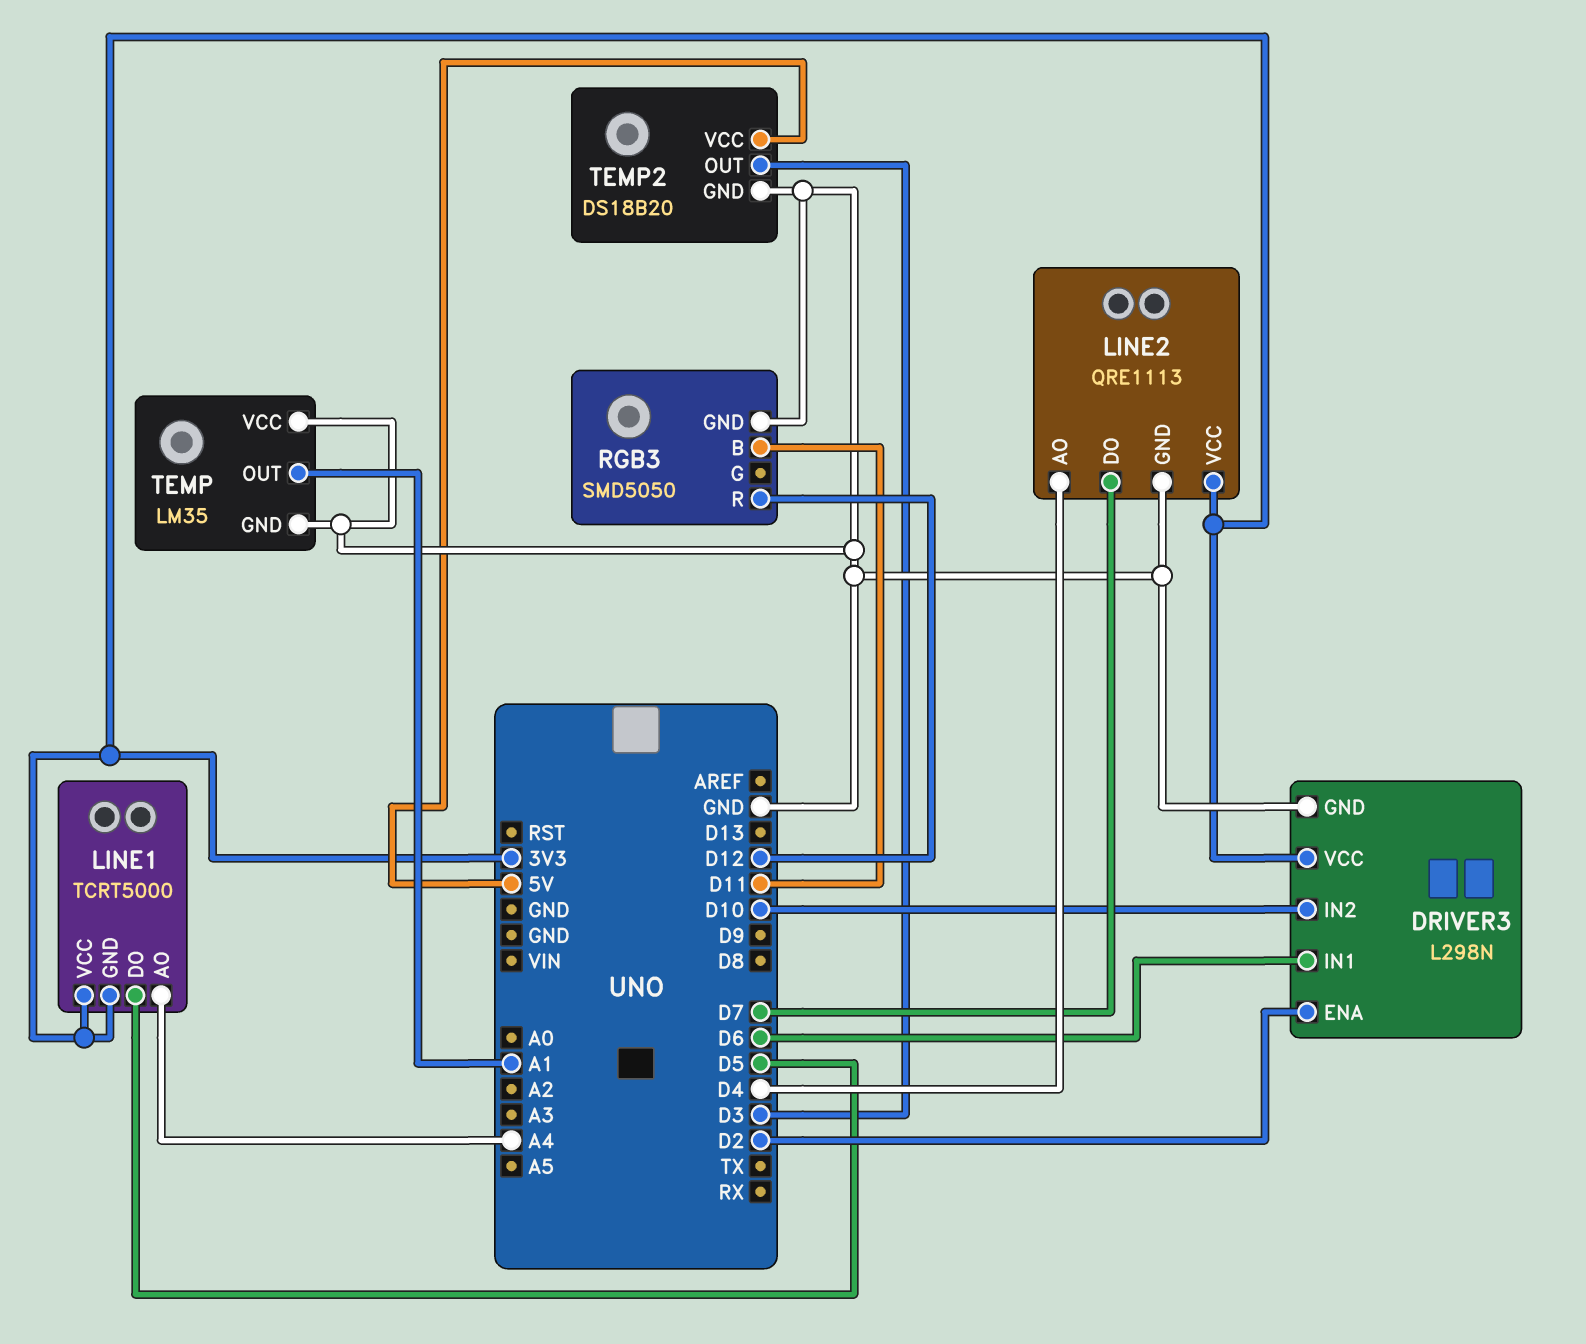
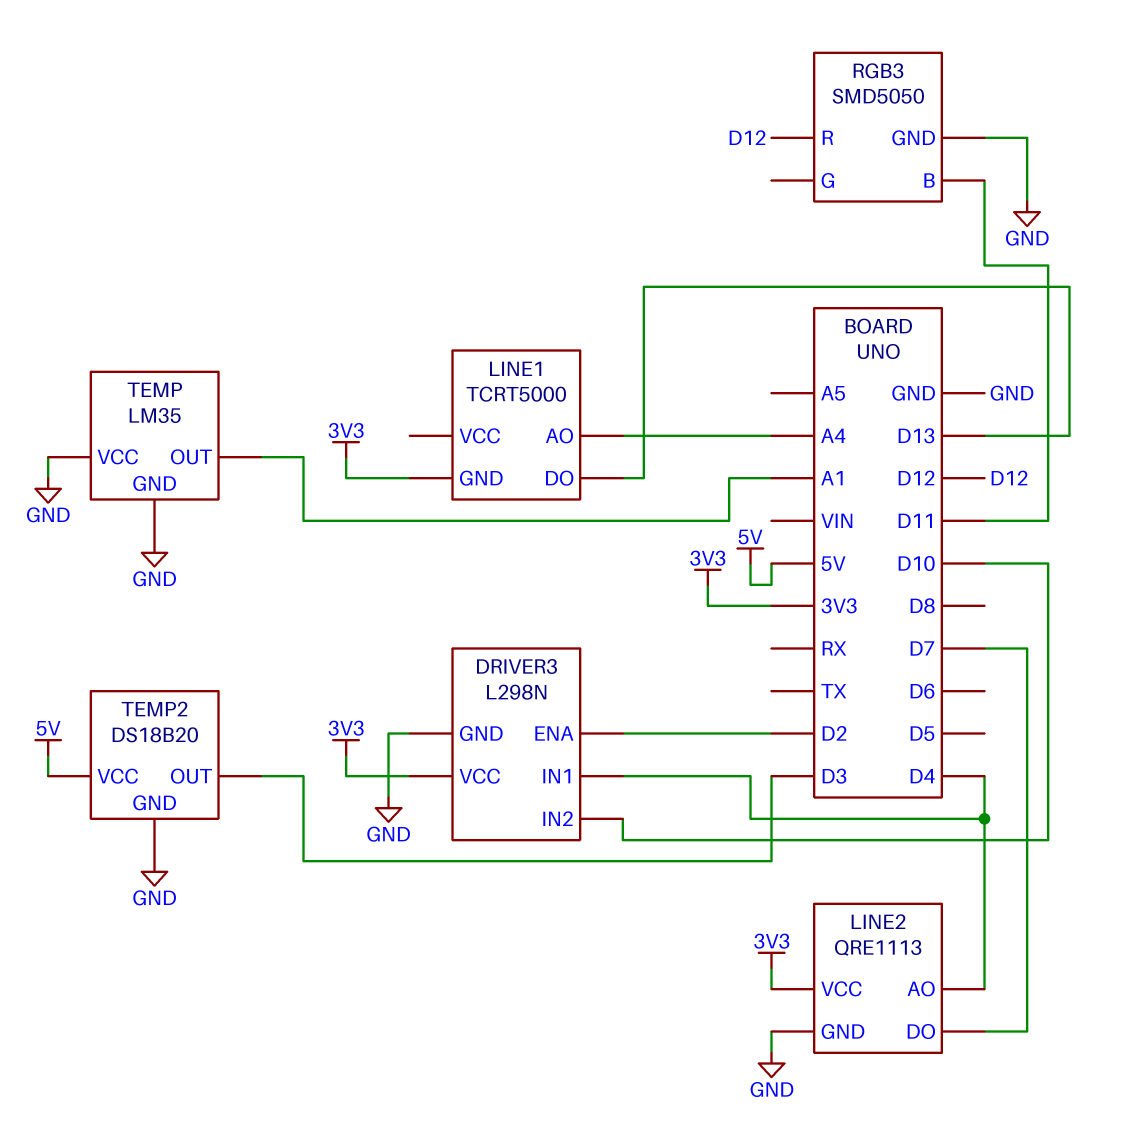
DRIVER3 pin IN1: D6 -> D4
LINE1 pin DO: D5 -> D13
LINE1 pin VCC: 3V3 -> none

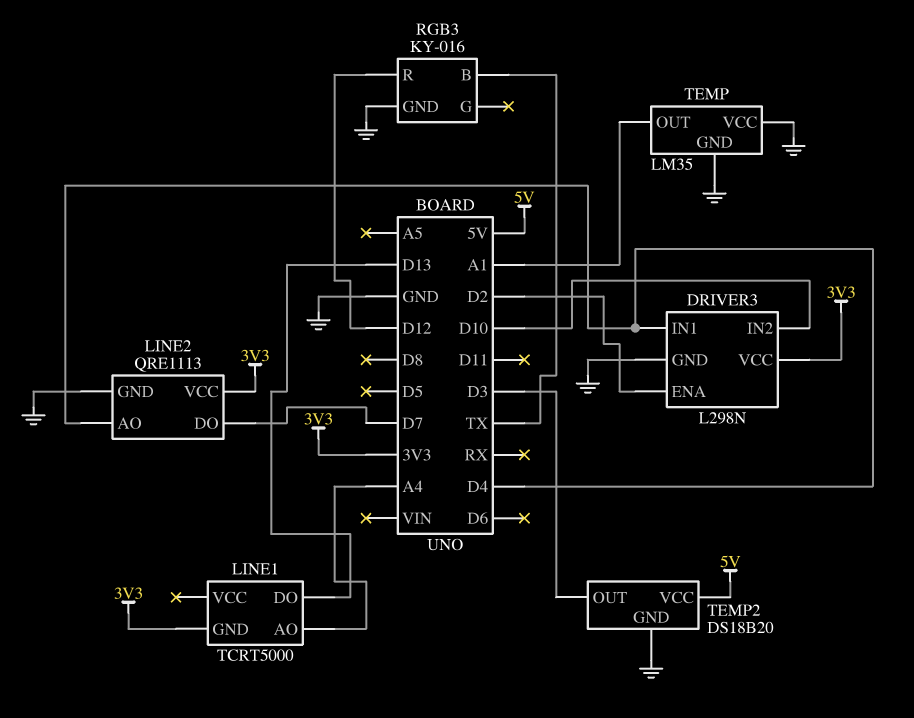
RGB3: SMD5050 -> KY-016
RGB3 pin B: D11 -> TX

